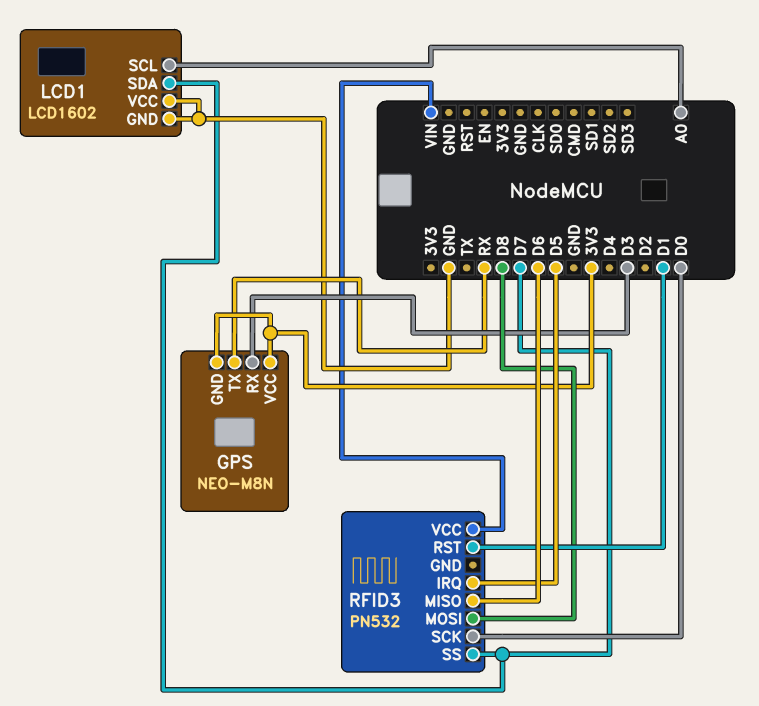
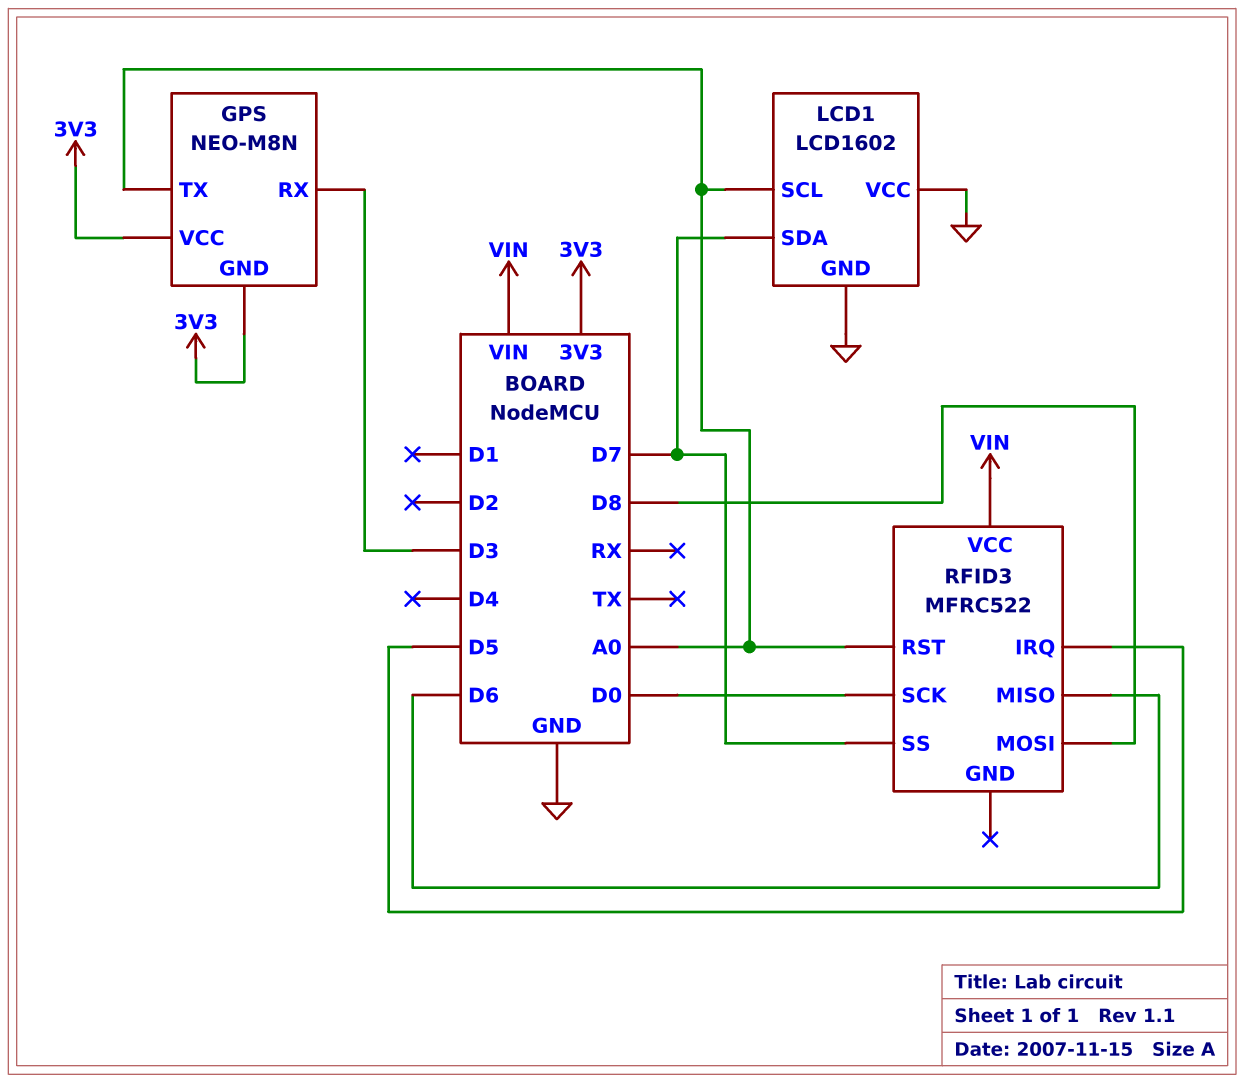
GPS pin TX: RX -> A0
RFID3: PN532 -> MFRC522
RFID3 pin RST: D1 -> A0

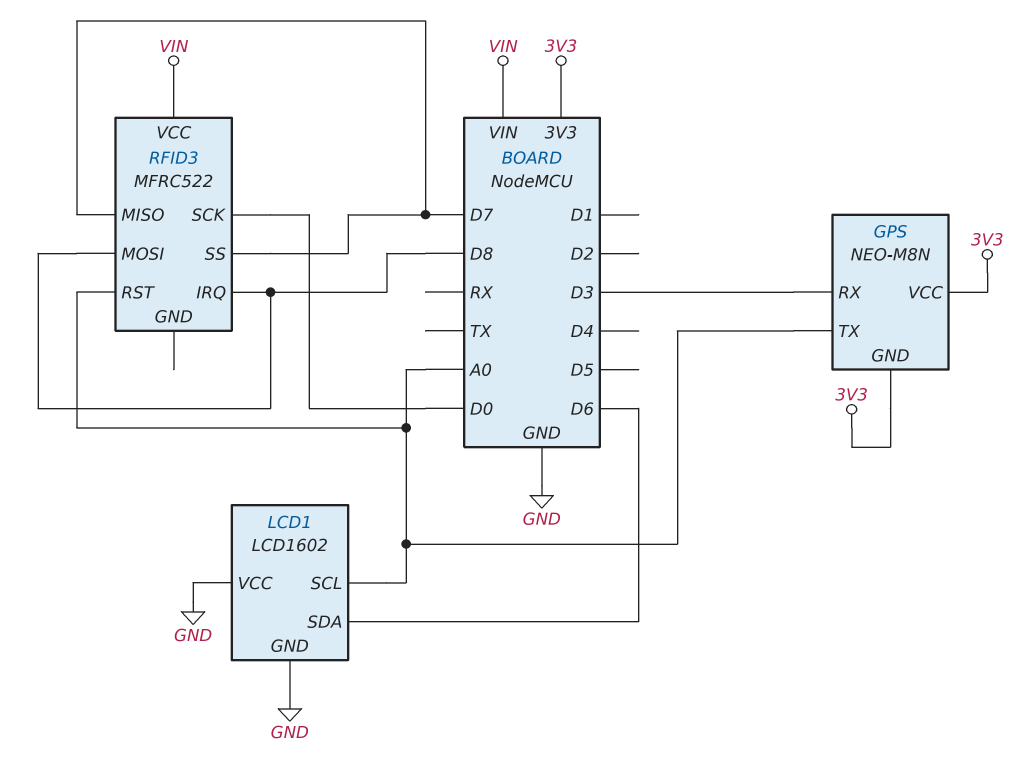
LCD1 pin SDA: D7 -> D6
RFID3 pin IRQ: D5 -> D8
RFID3 pin MISO: D6 -> D7

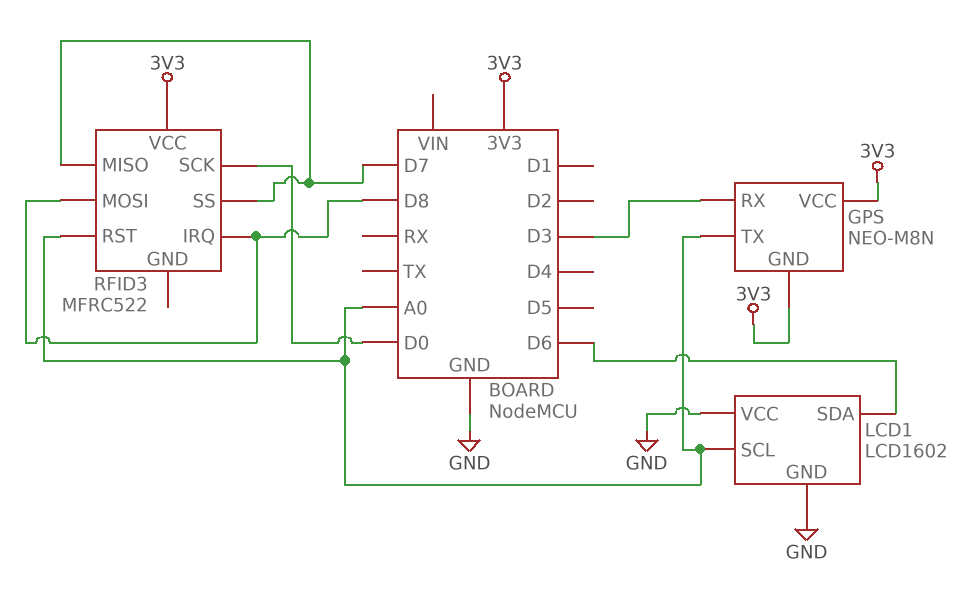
RFID3 pin VCC: VIN -> 3V3

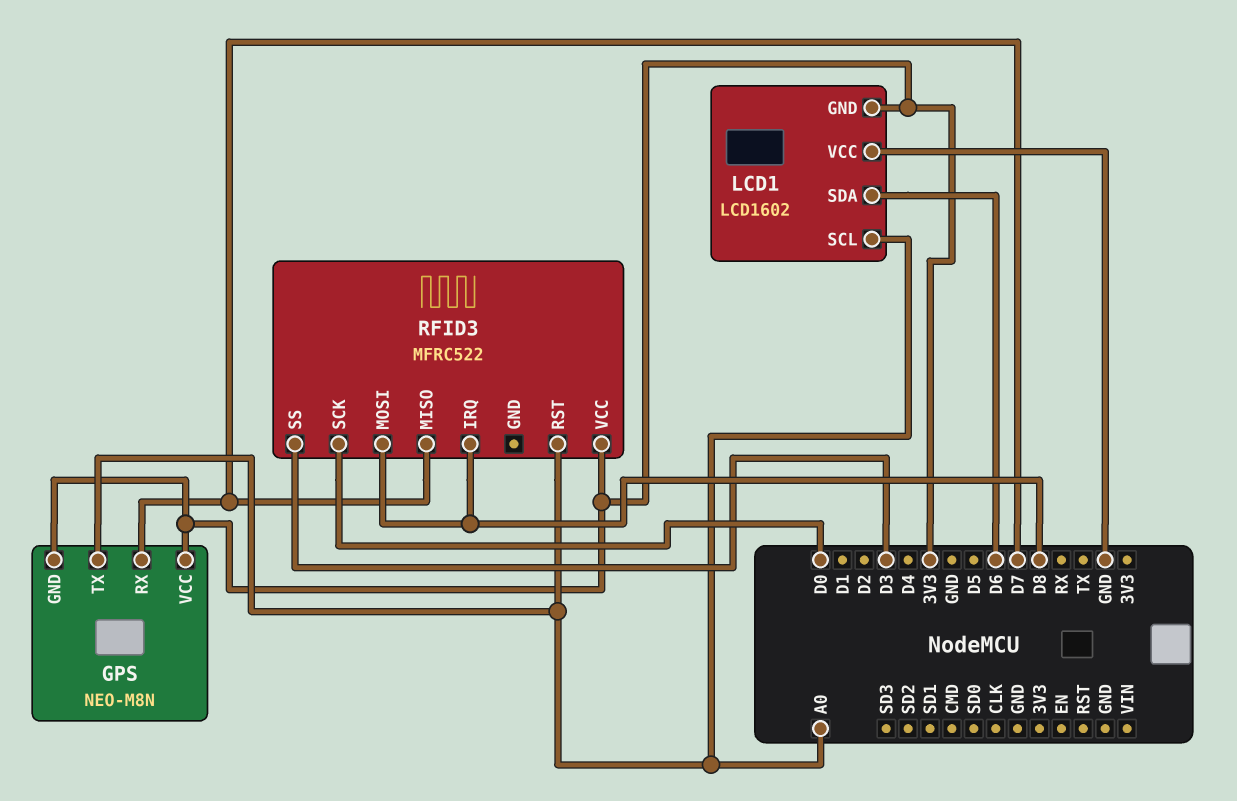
GPS pin RX: D3 -> D7
LCD1 pin GND: GND -> 3V3
RFID3 pin SS: D7 -> D3

